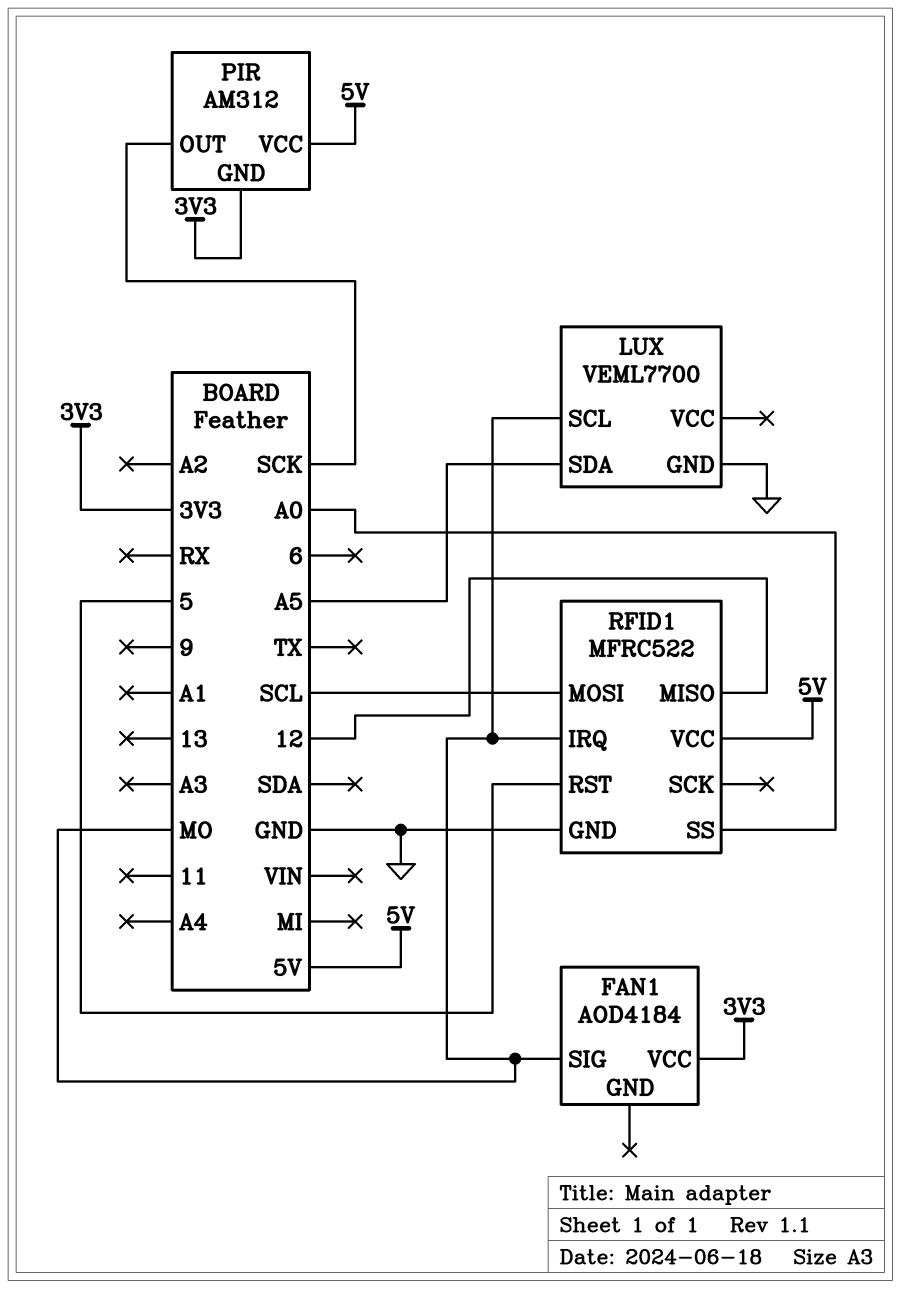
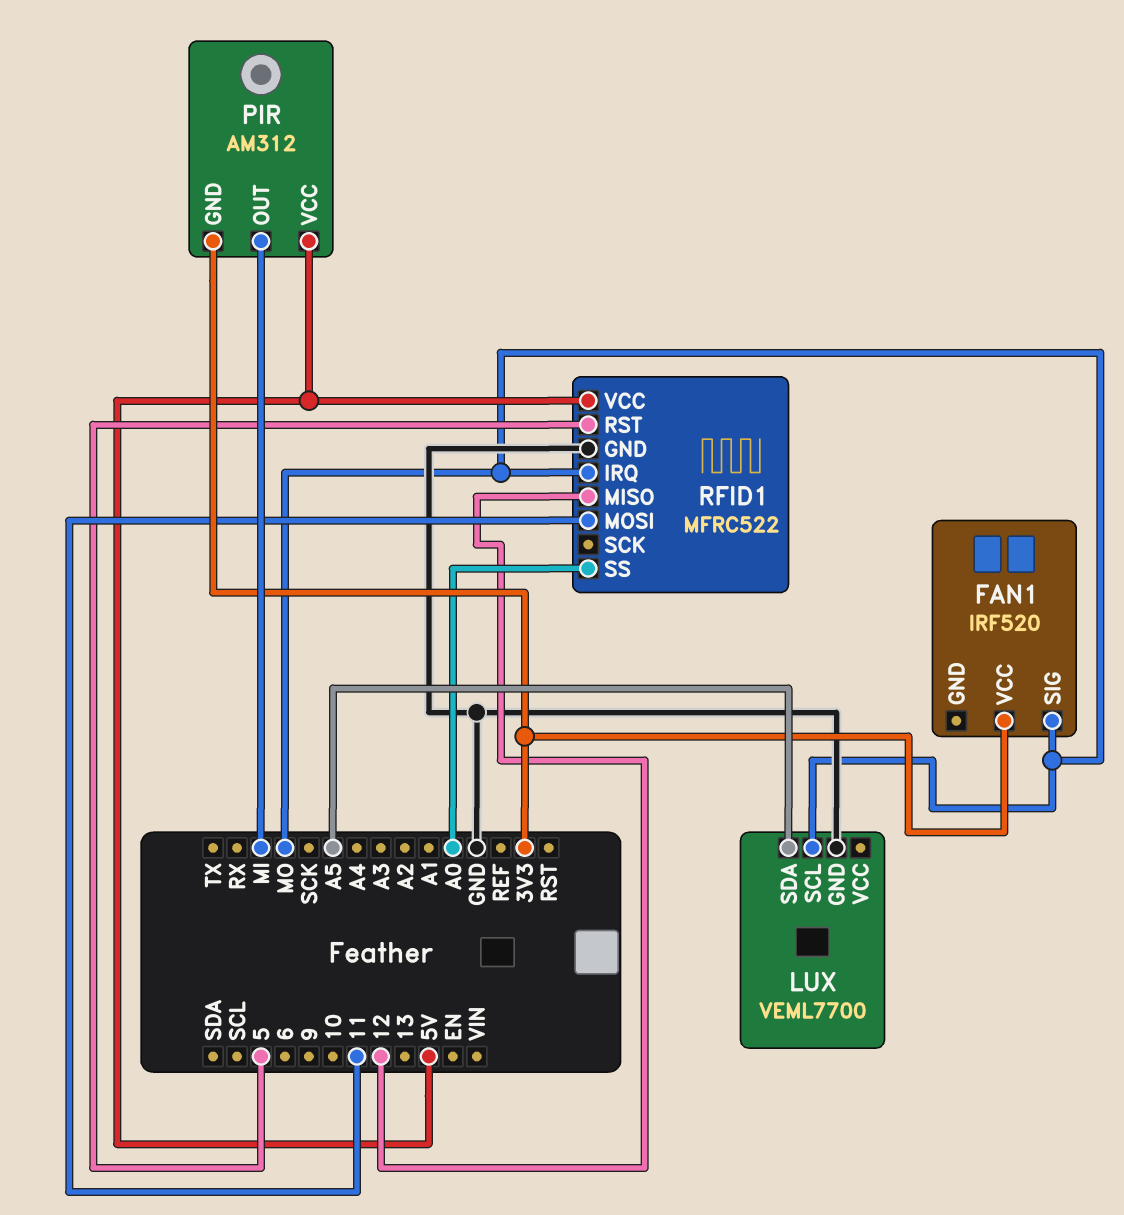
FAN1: AOD4184 -> IRF520
PIR pin OUT: SCK -> MI
RFID1 pin MOSI: SCL -> 11

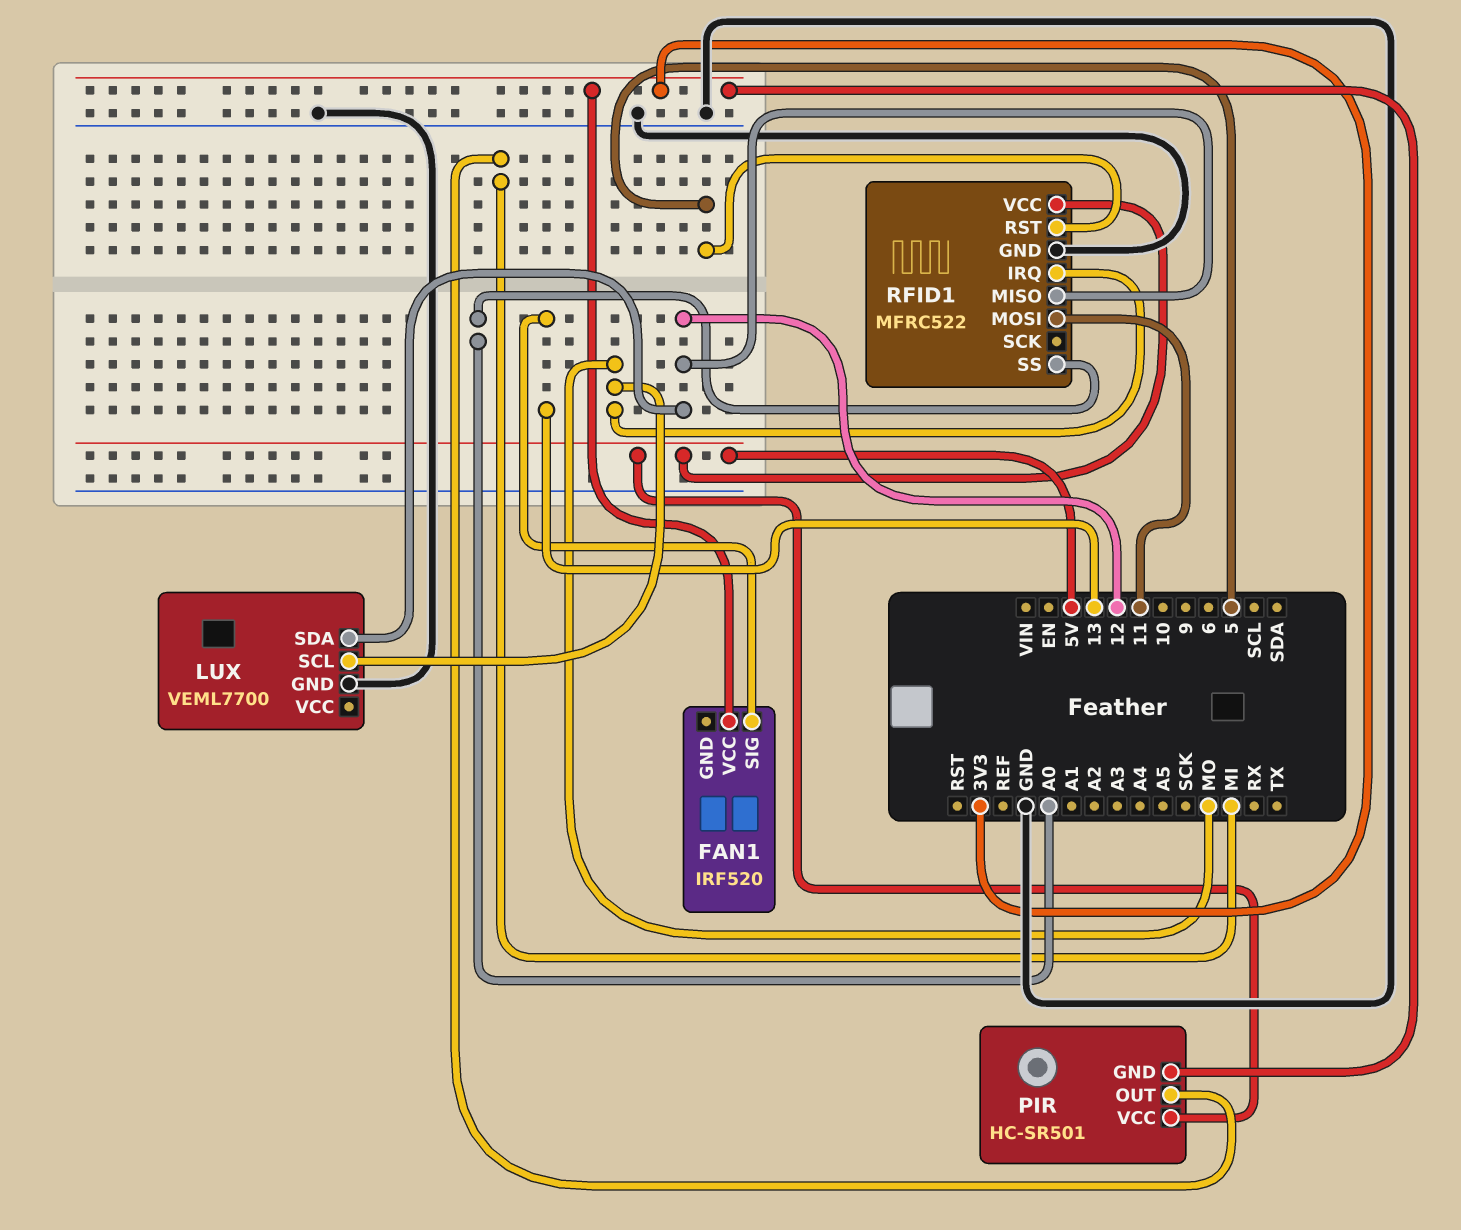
FAN1 pin SIG: MO -> 13
LUX pin SDA: A5 -> 12
PIR: AM312 -> HC-SR501

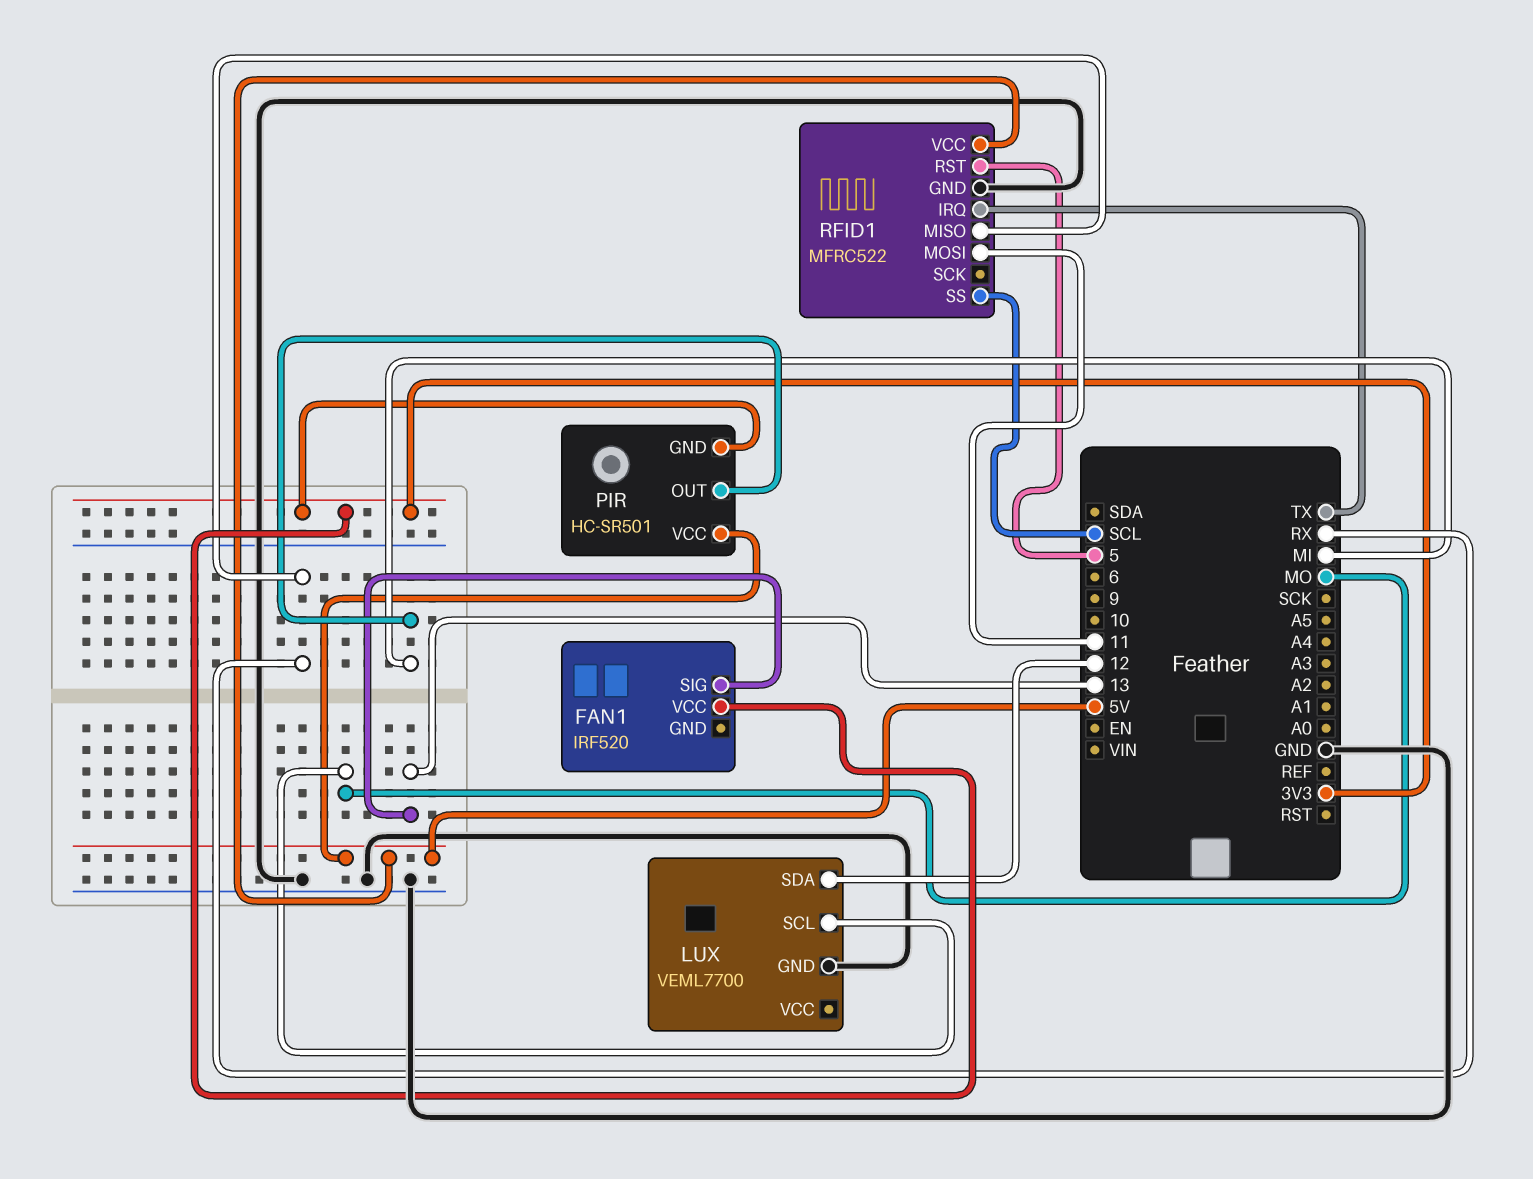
RFID1 pin IRQ: MO -> TX
RFID1 pin MISO: 12 -> RX
RFID1 pin SS: A0 -> SCL

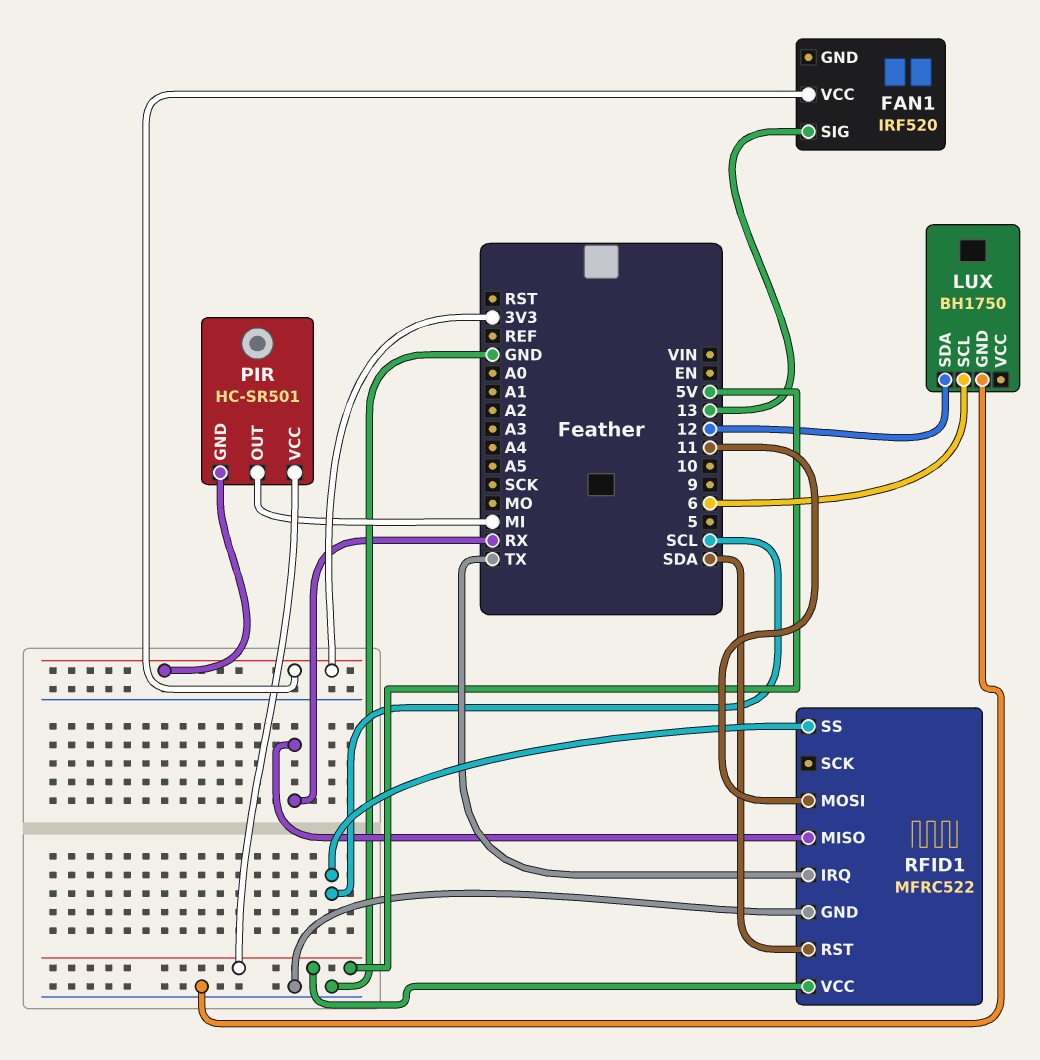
LUX: VEML7700 -> BH1750
LUX pin SCL: MO -> 6
RFID1 pin RST: 5 -> SDA

